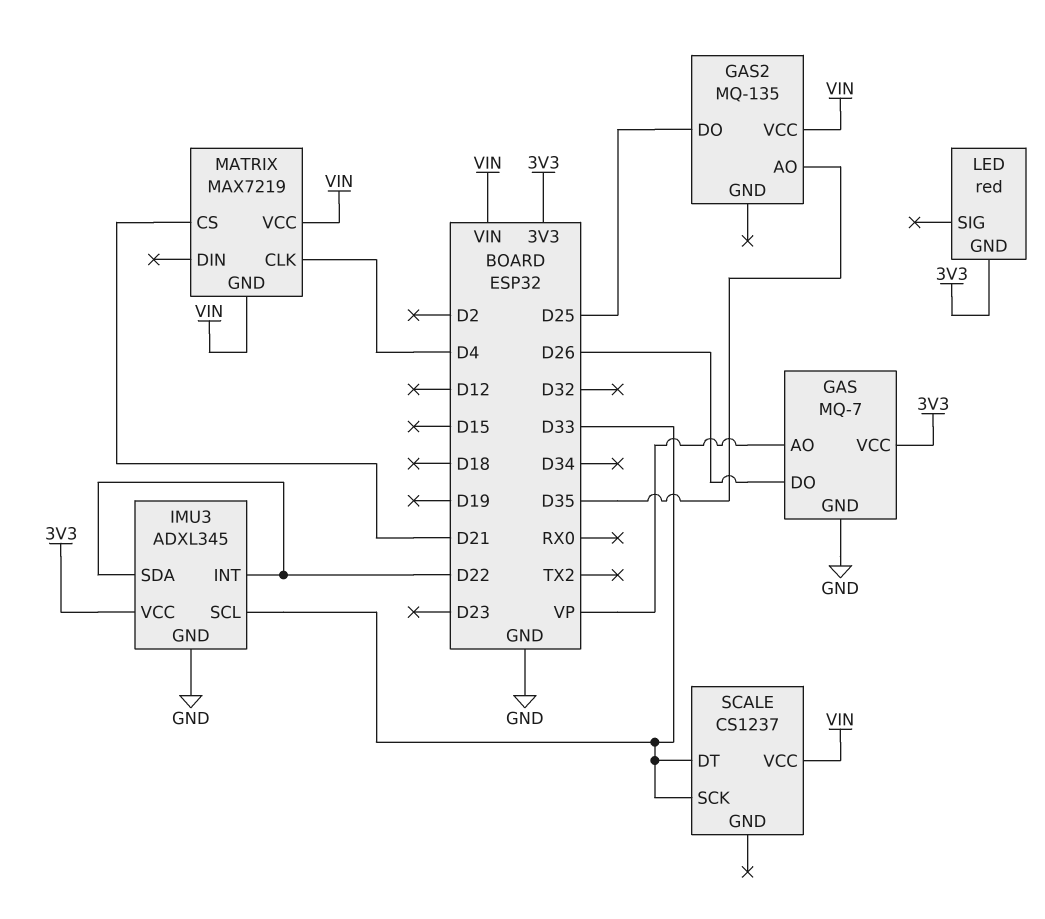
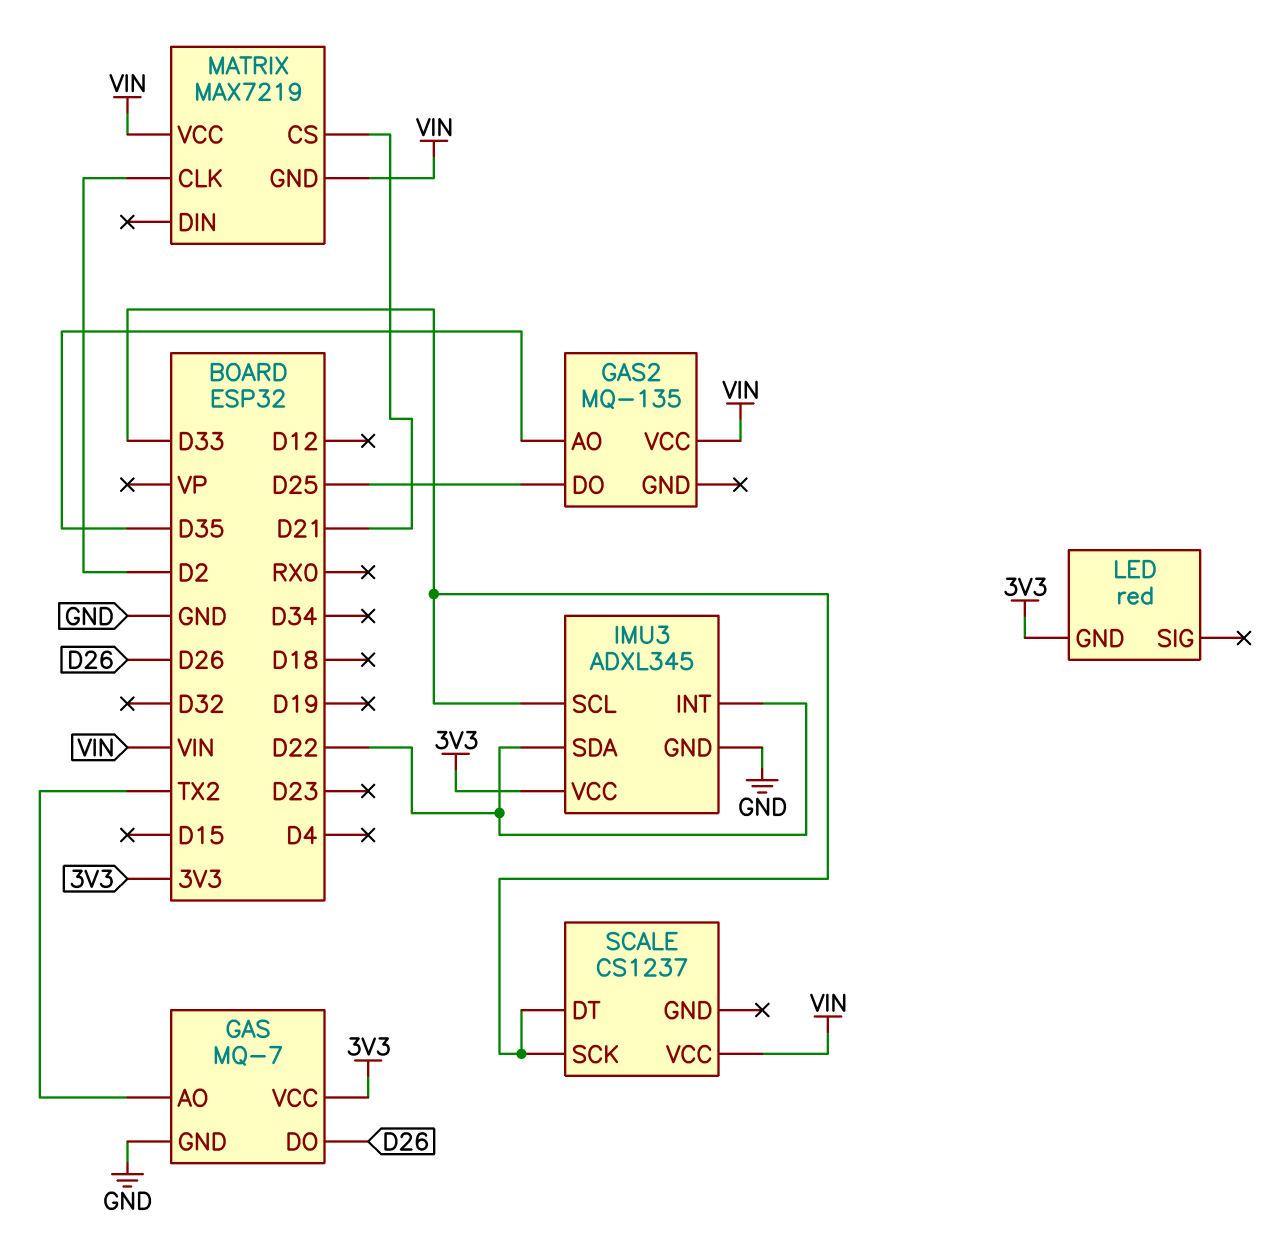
GAS pin AO: VP -> TX2
MATRIX pin CLK: D4 -> D2

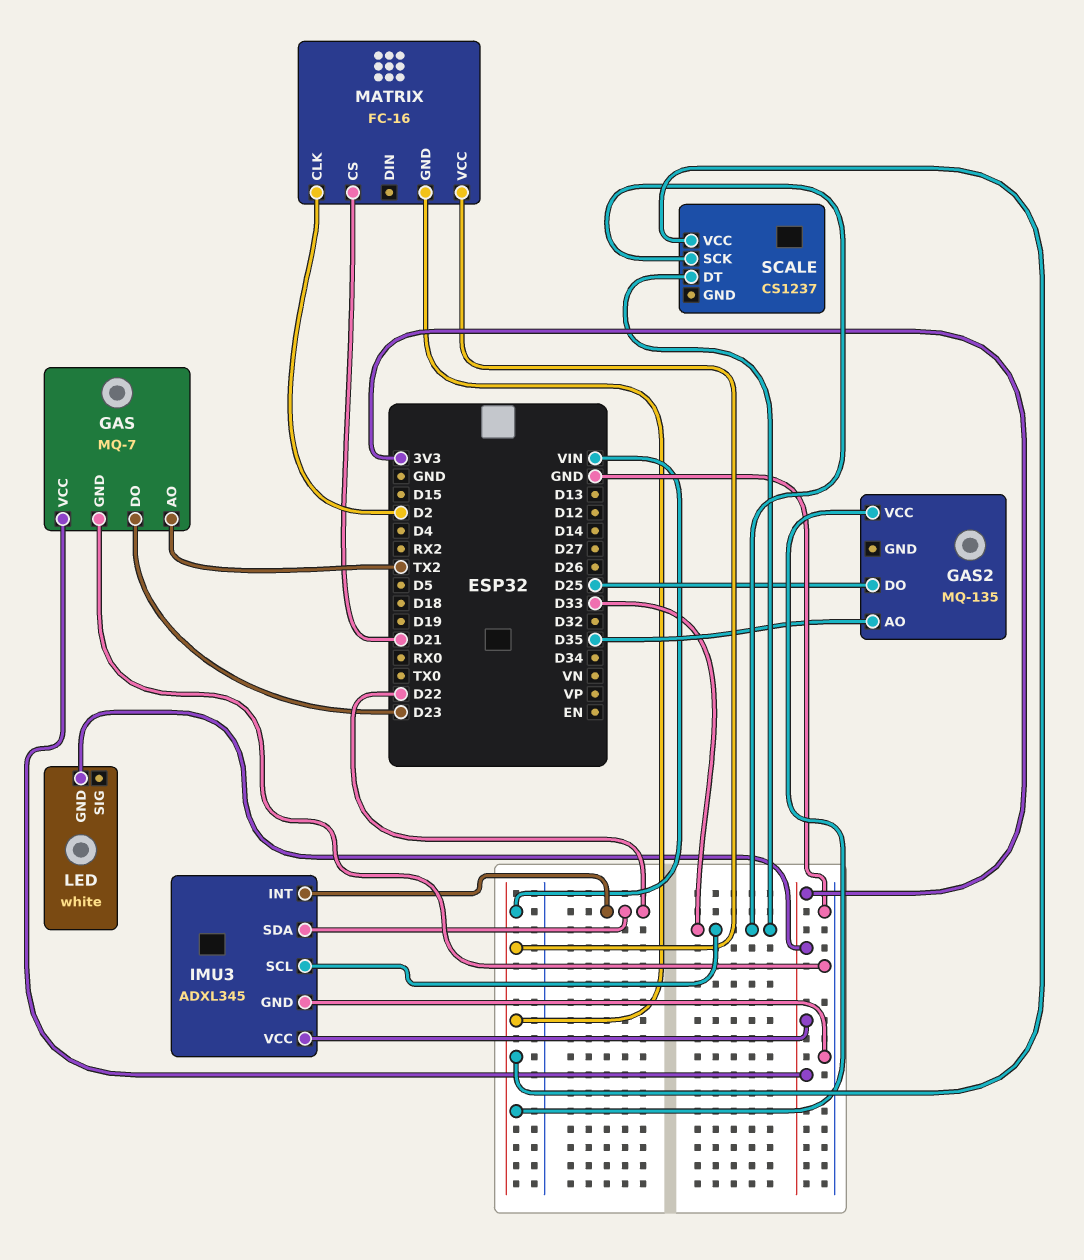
GAS pin DO: D26 -> D23
LED: red -> white
MATRIX: MAX7219 -> FC-16

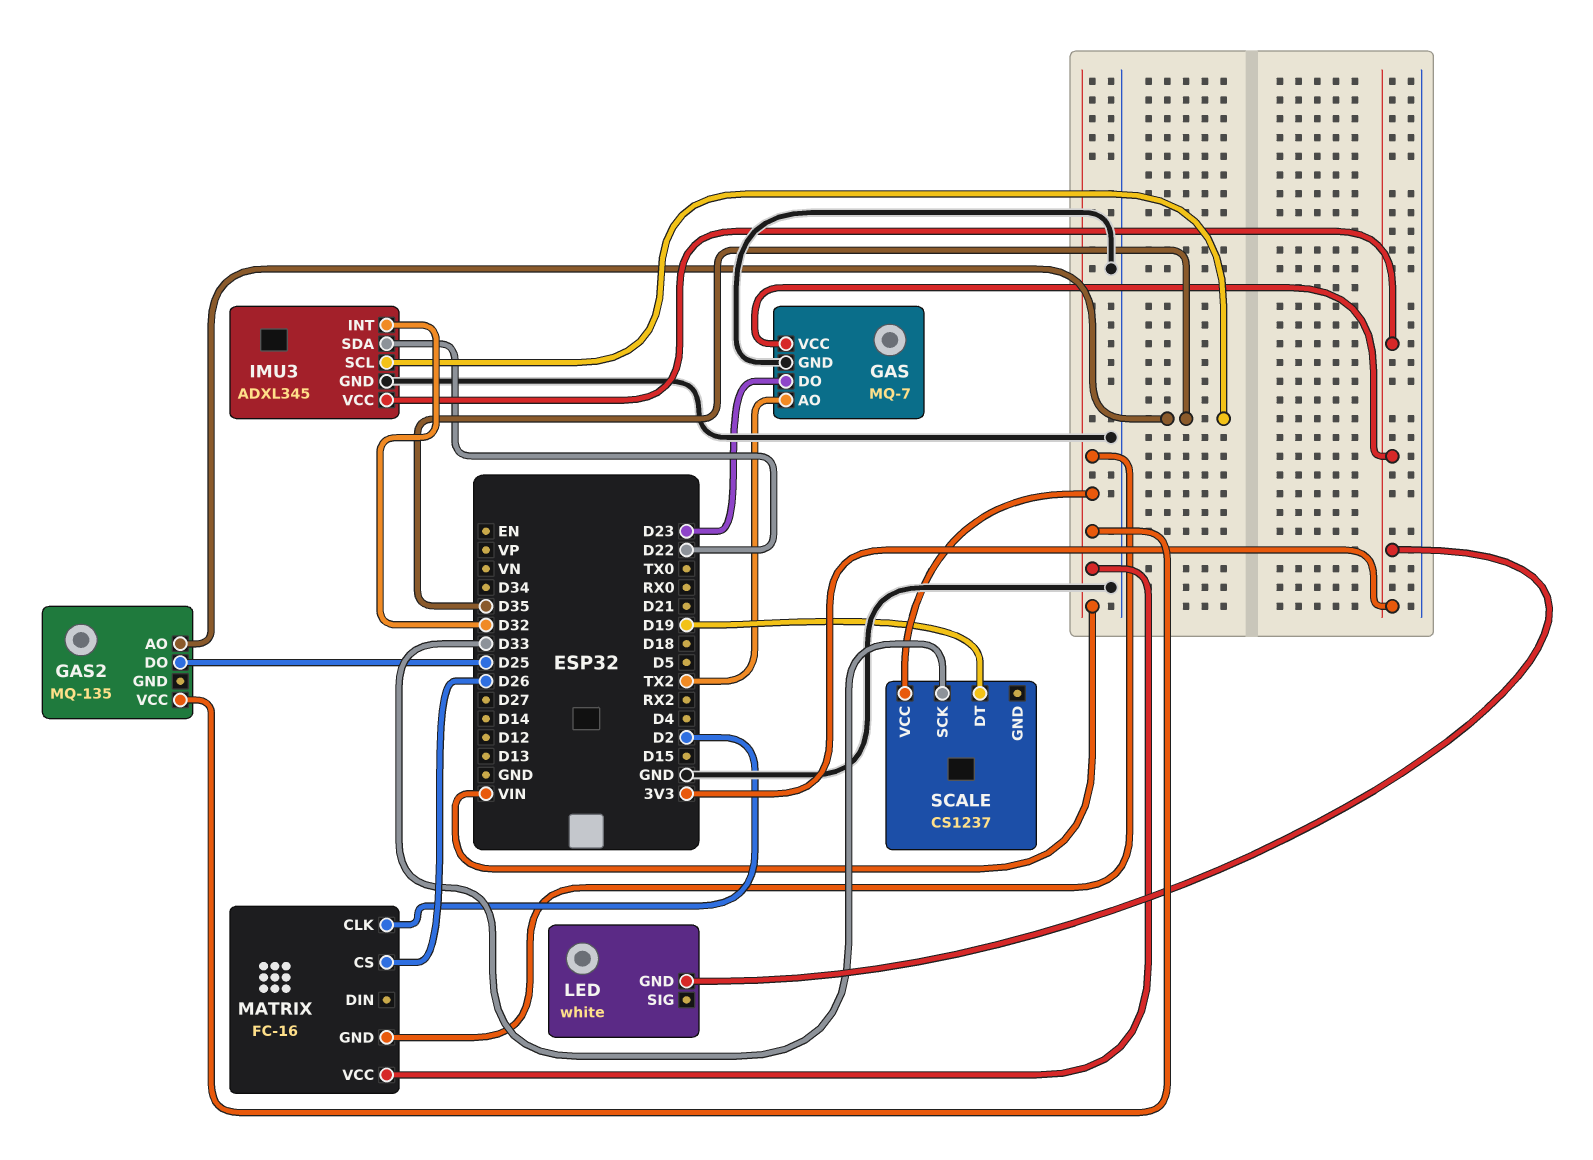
IMU3 pin INT: D22 -> D32
IMU3 pin SCL: D33 -> D35
MATRIX pin CS: D21 -> D26
SCALE pin DT: D33 -> D19

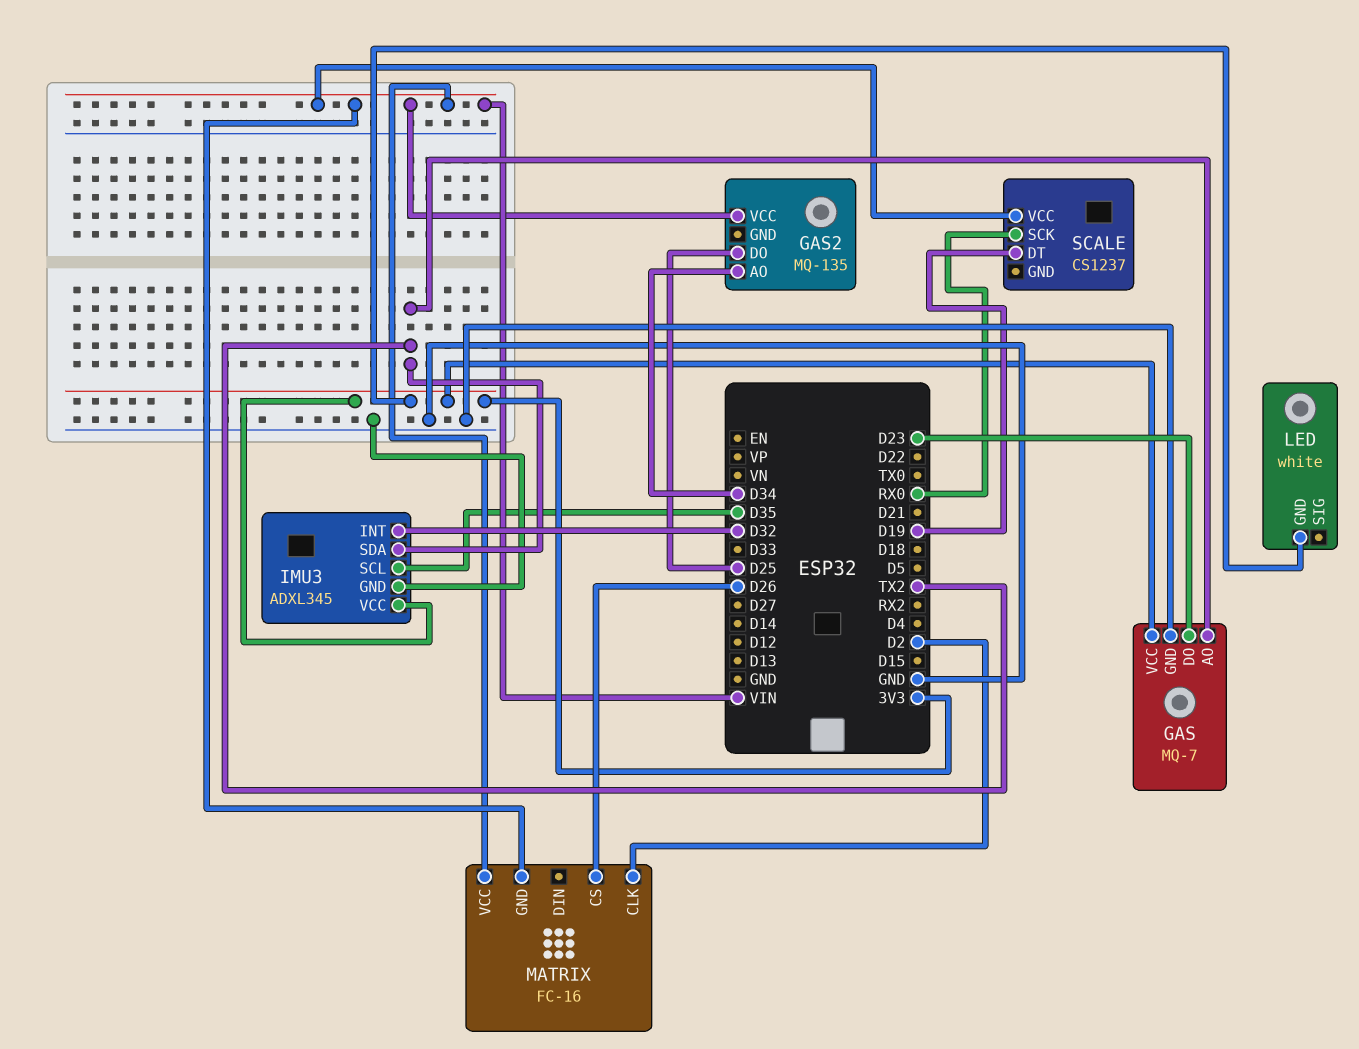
GAS2 pin AO: D35 -> D34
IMU3 pin SDA: D22 -> TX2
SCALE pin SCK: D33 -> RX0

